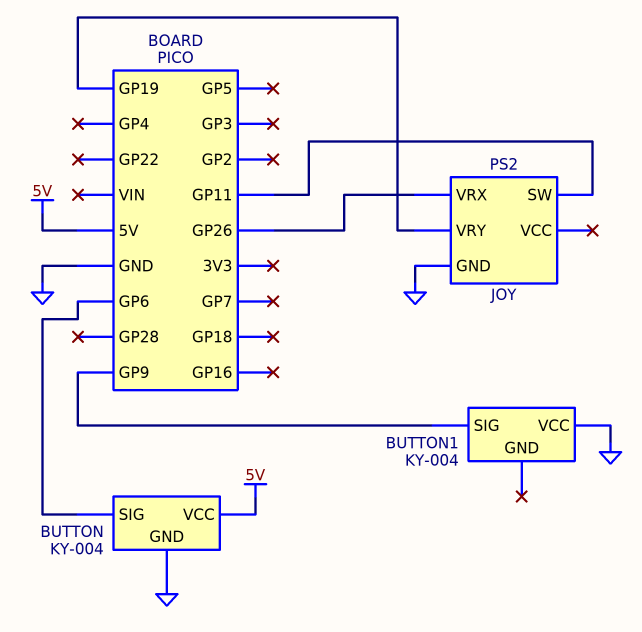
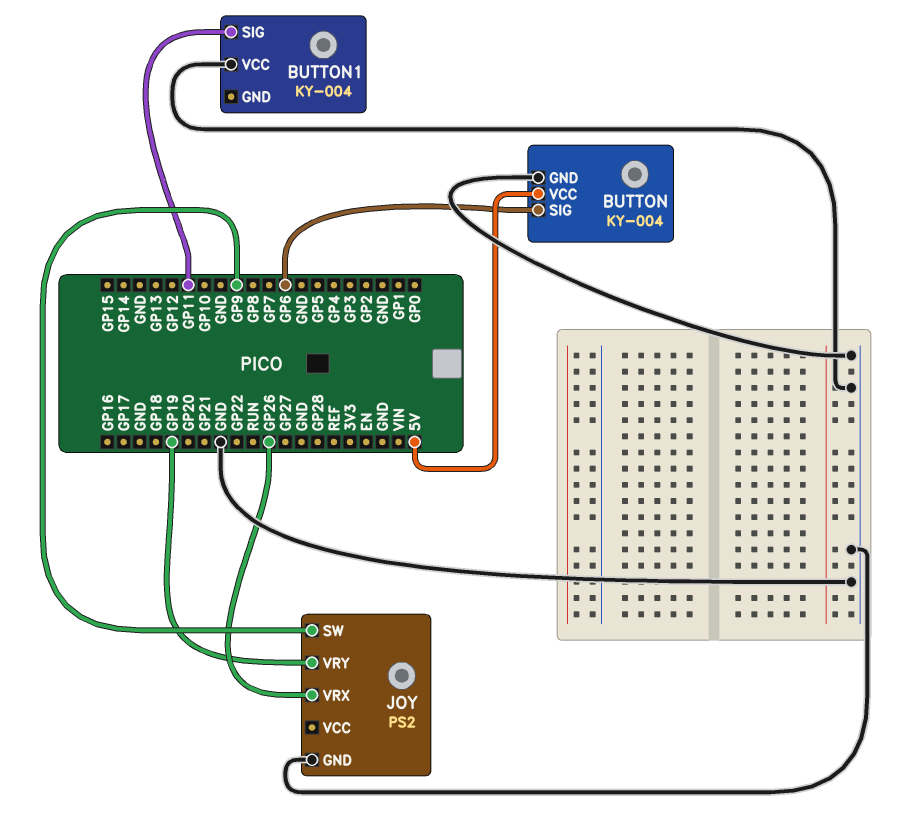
BUTTON1 pin SIG: GP9 -> GP11
JOY pin SW: GP11 -> GP9

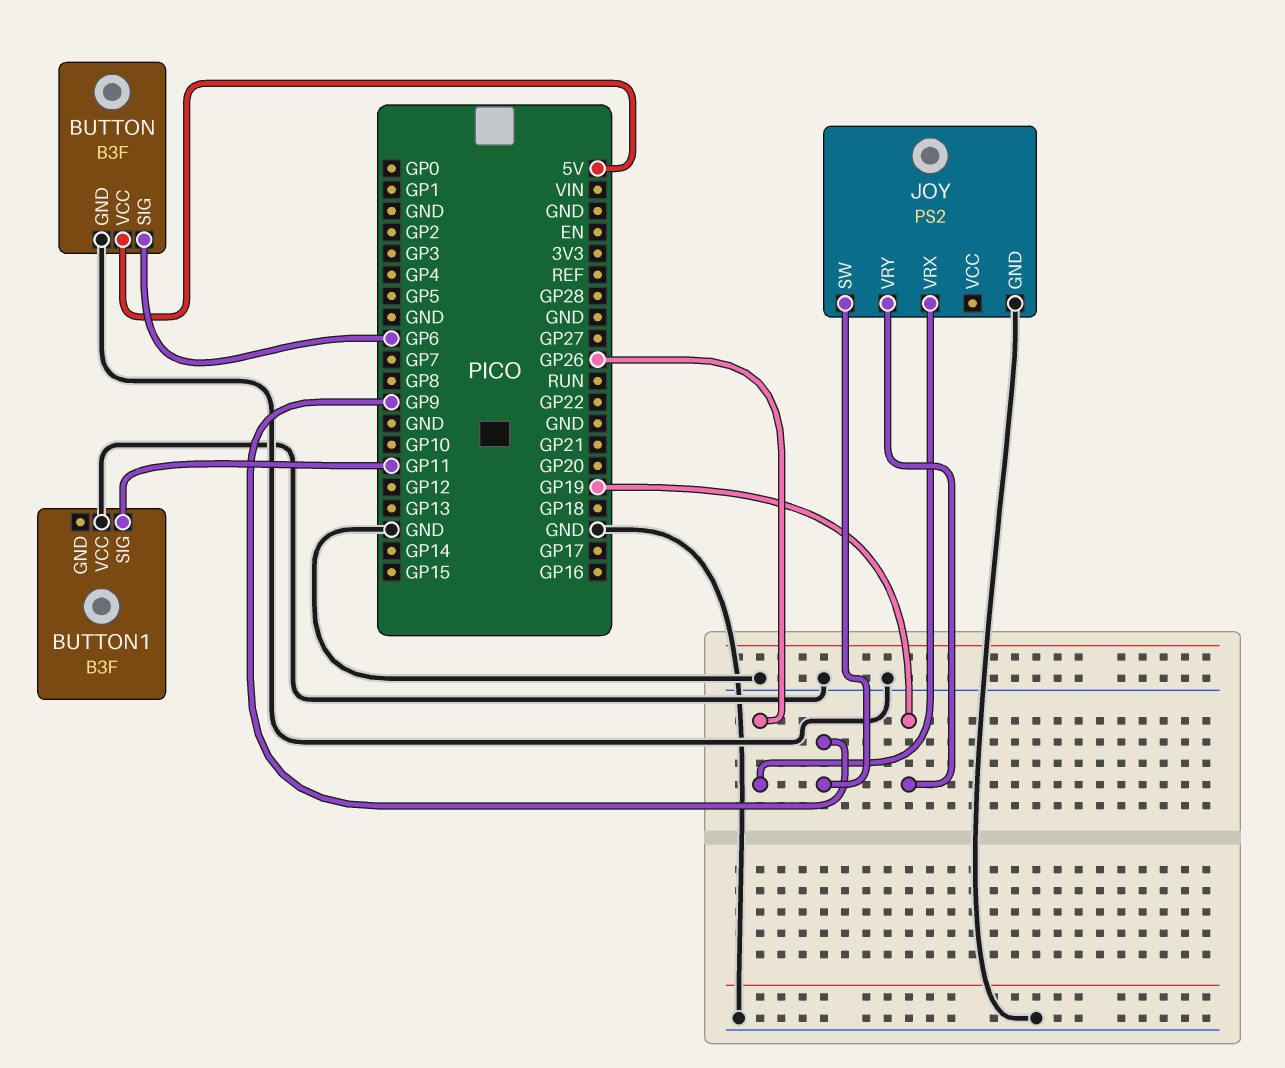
BUTTON: KY-004 -> B3F
BUTTON1: KY-004 -> B3F

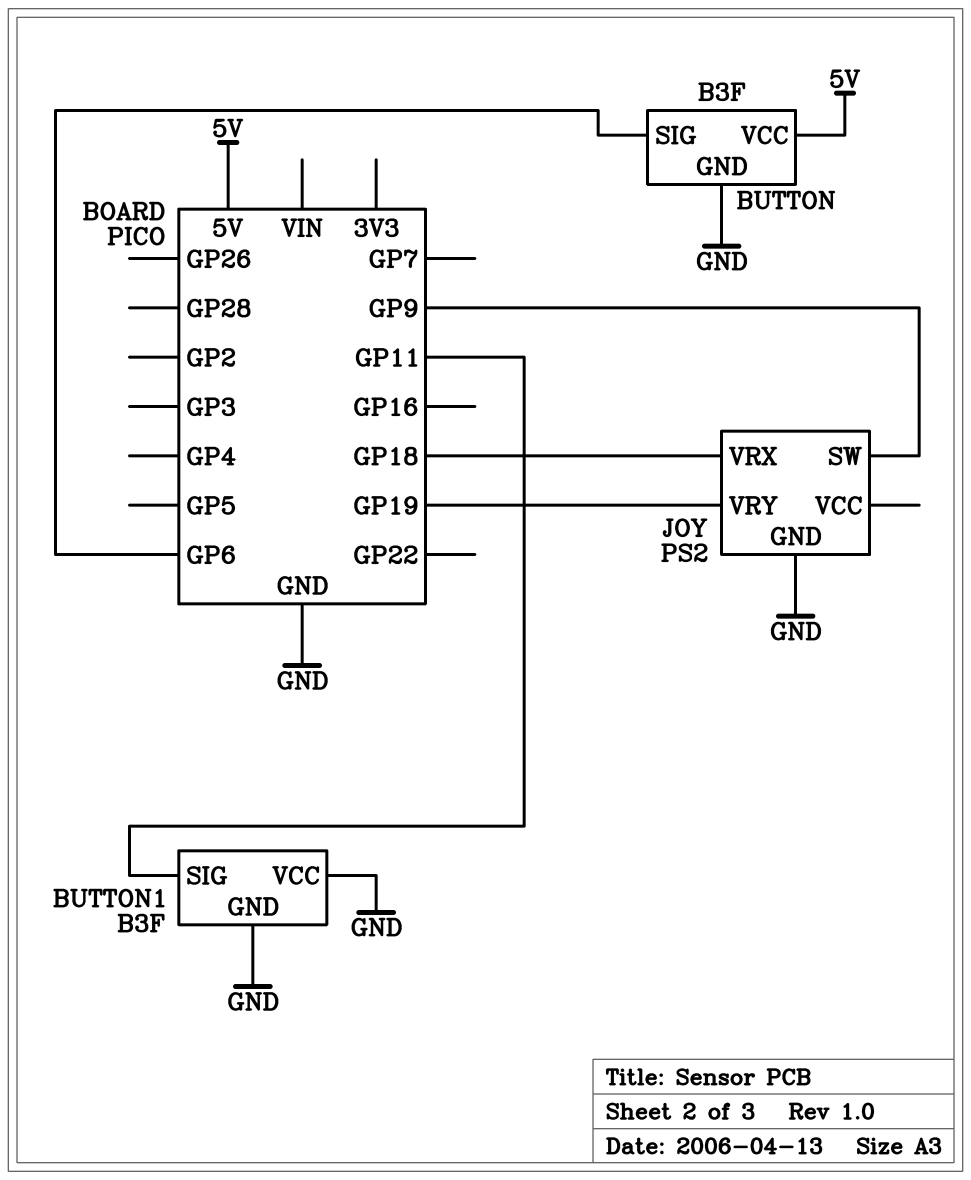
BUTTON1 pin GND: none -> GND
JOY pin VRX: GP26 -> GP18

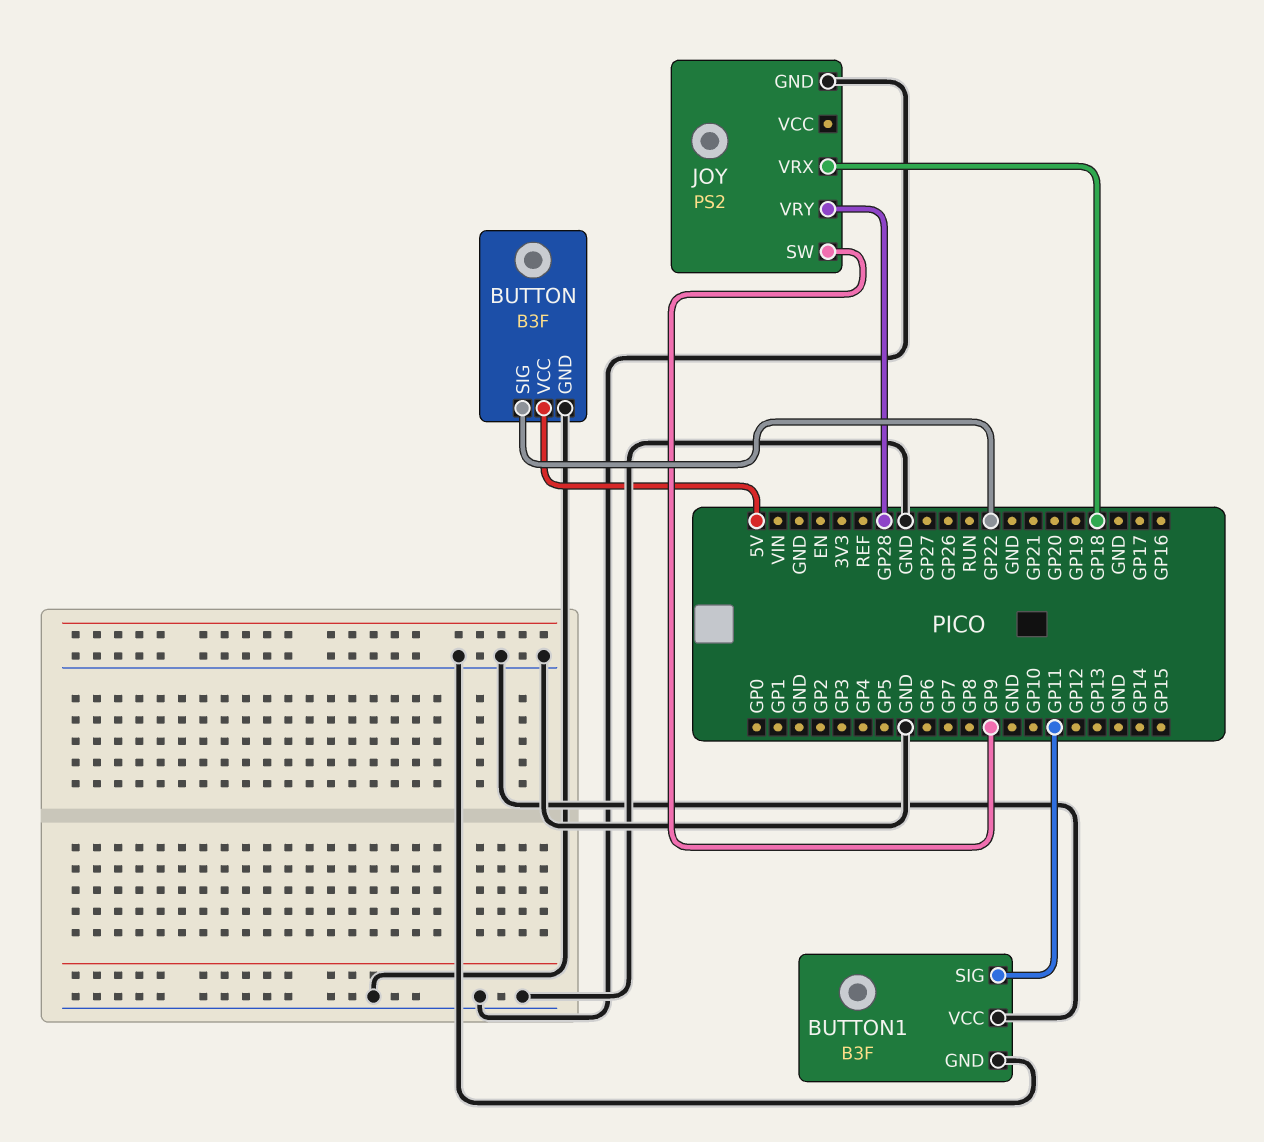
BUTTON pin SIG: GP6 -> GP22
JOY pin VRY: GP19 -> GP28

